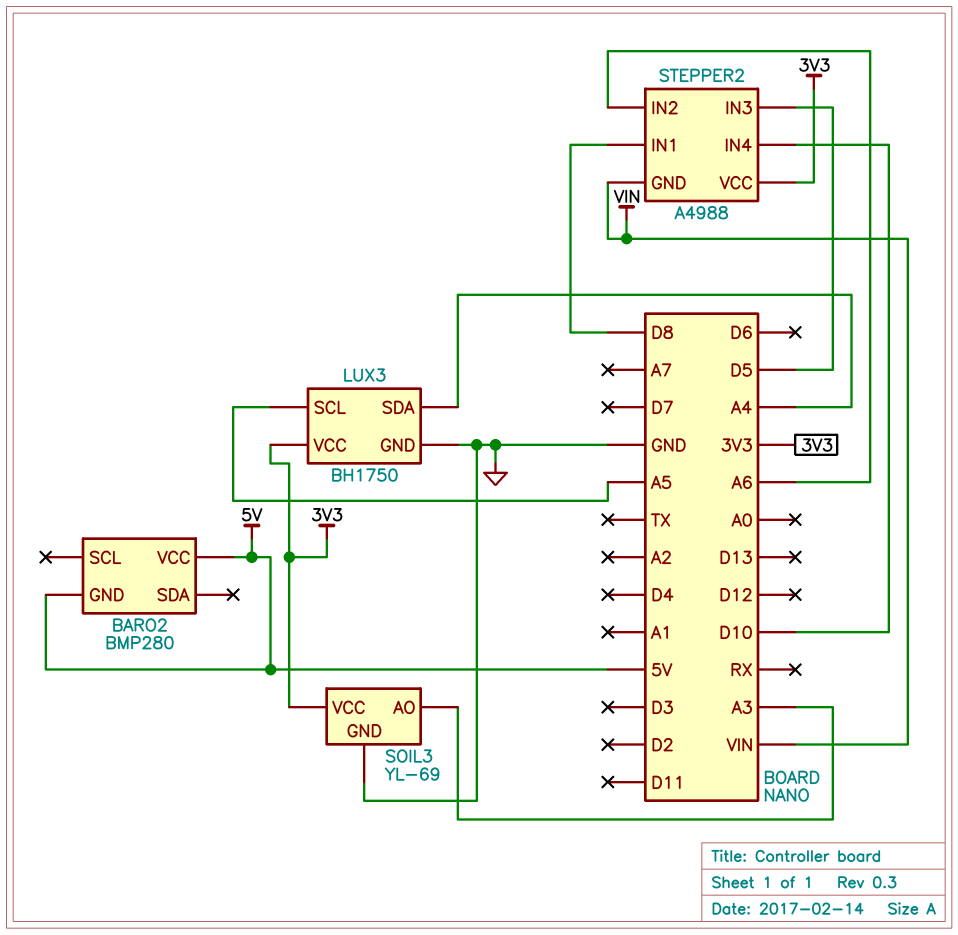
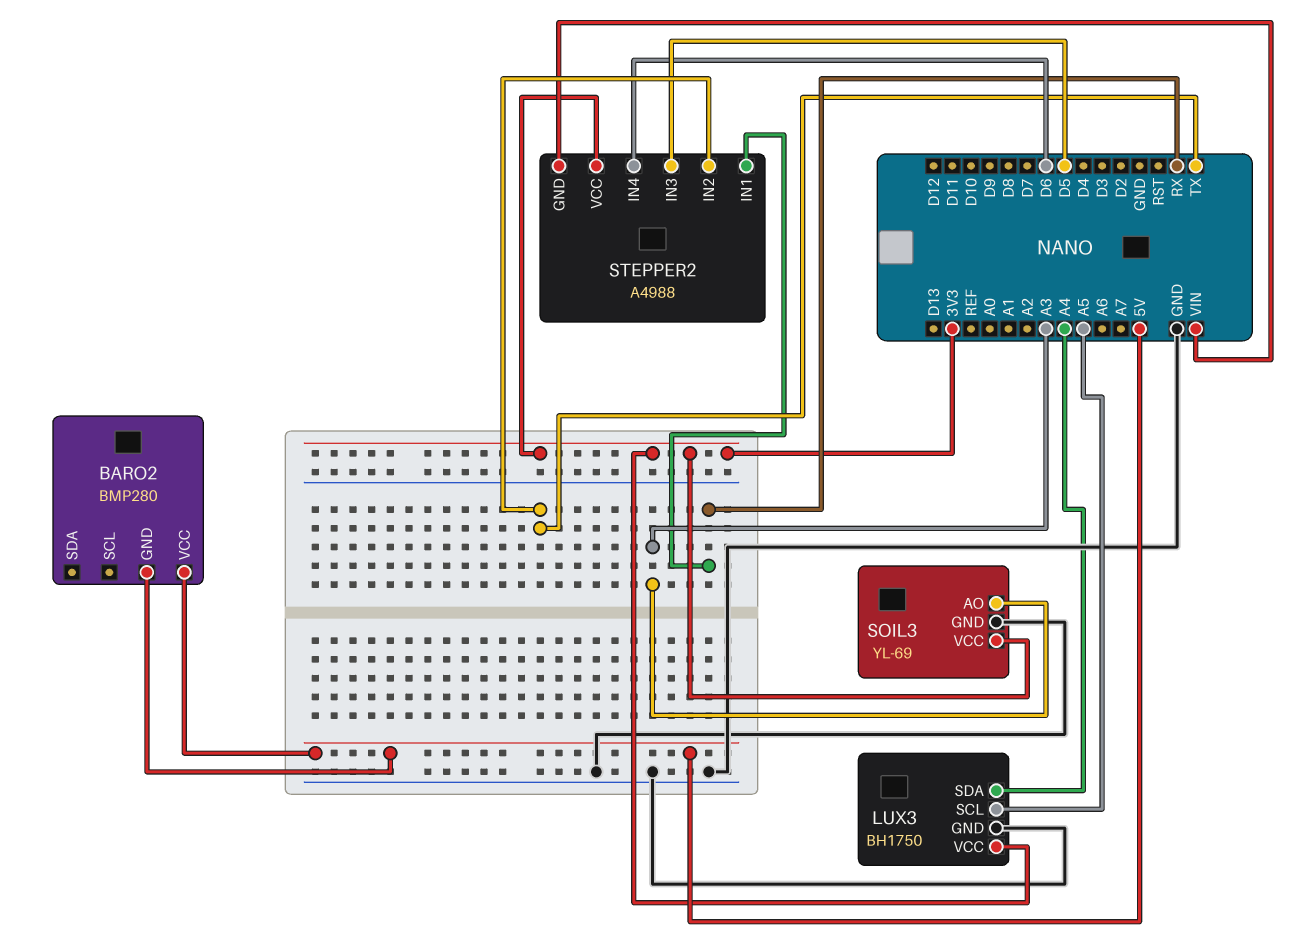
STEPPER2 pin IN1: D8 -> RX
STEPPER2 pin IN2: A6 -> TX
STEPPER2 pin IN4: D10 -> D6

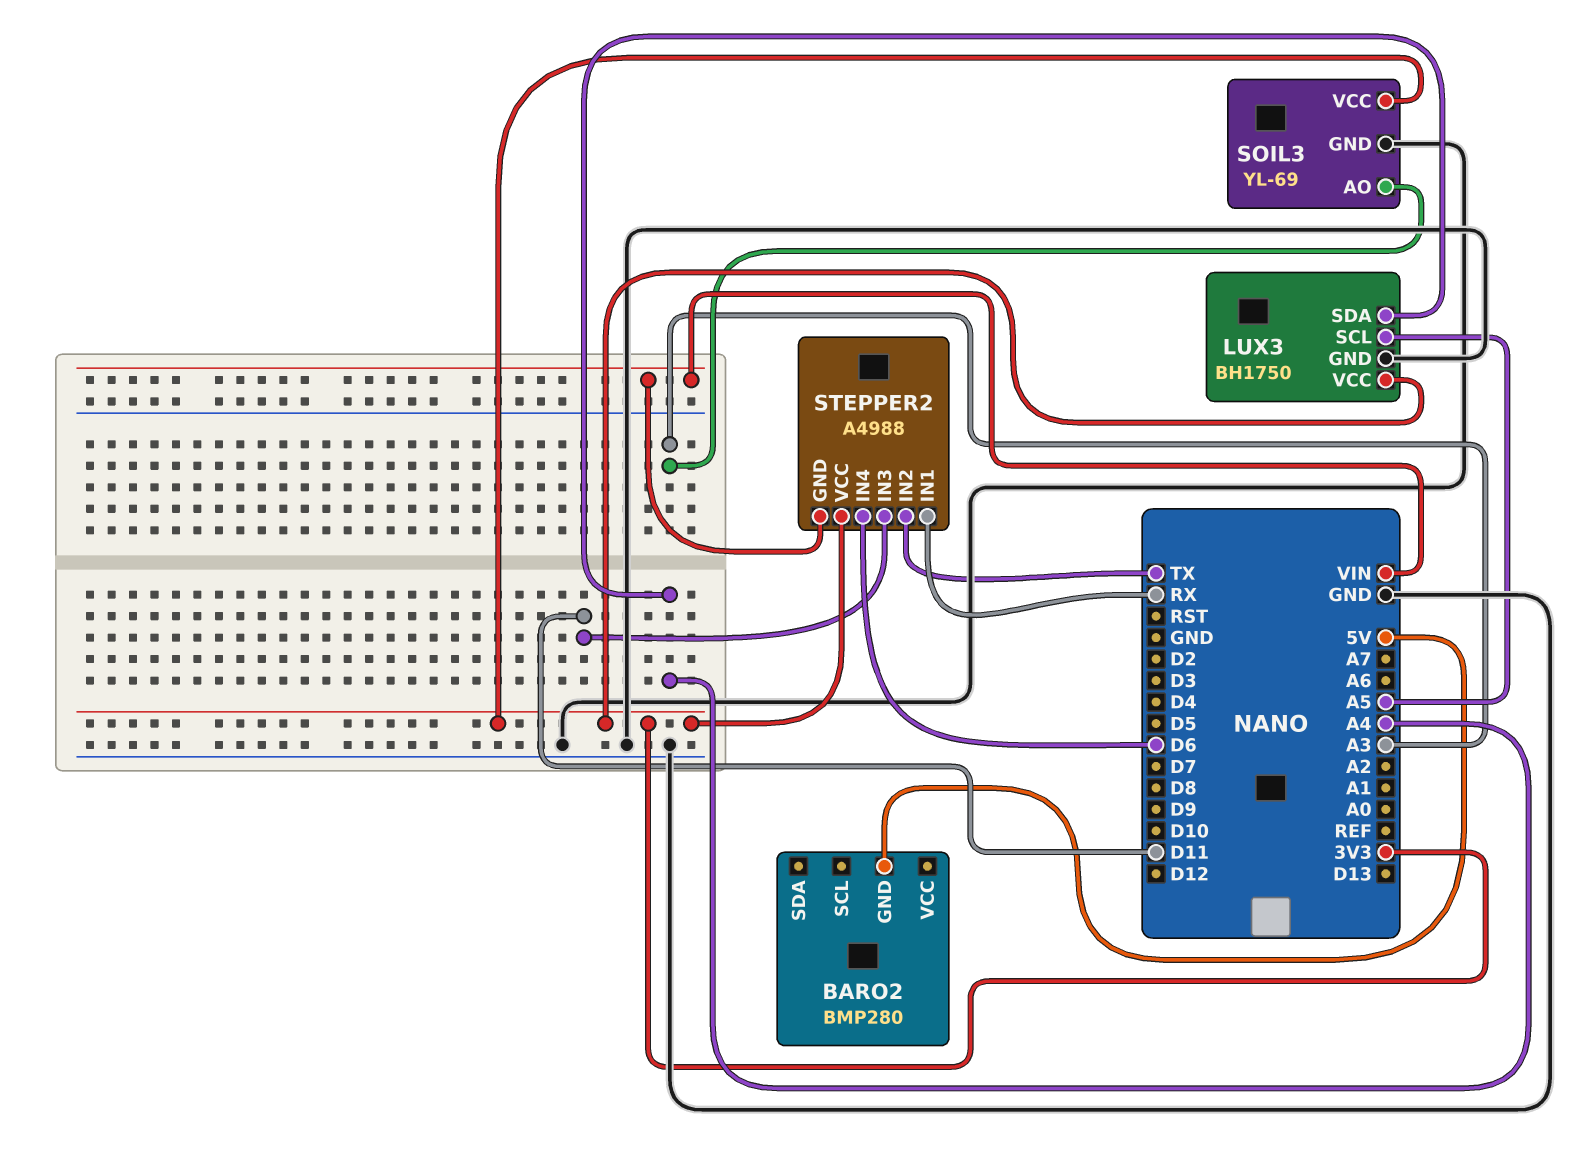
BARO2 pin VCC: 5V -> none
STEPPER2 pin IN3: D5 -> D11

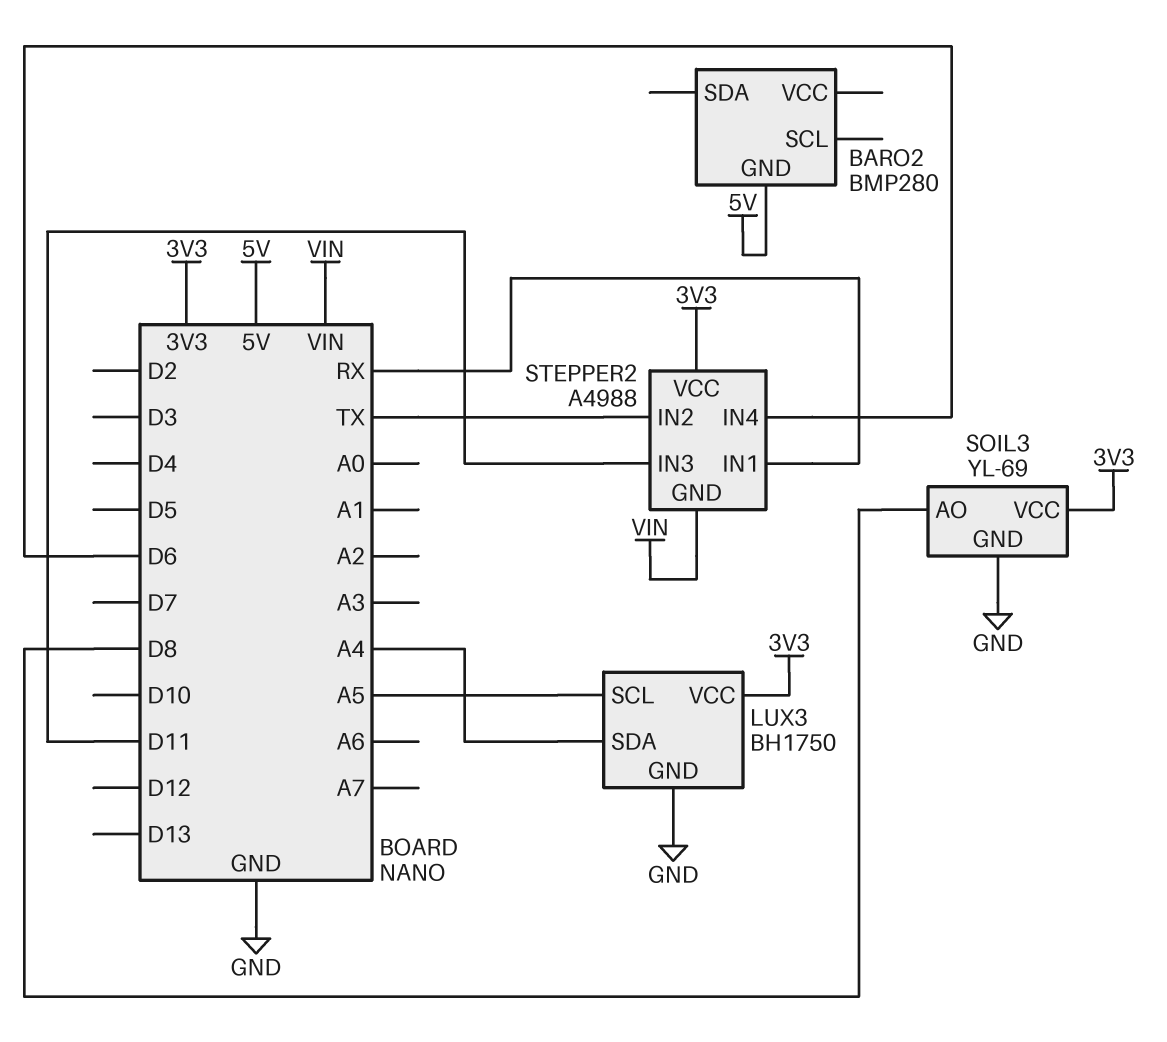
SOIL3 pin AO: A3 -> D8

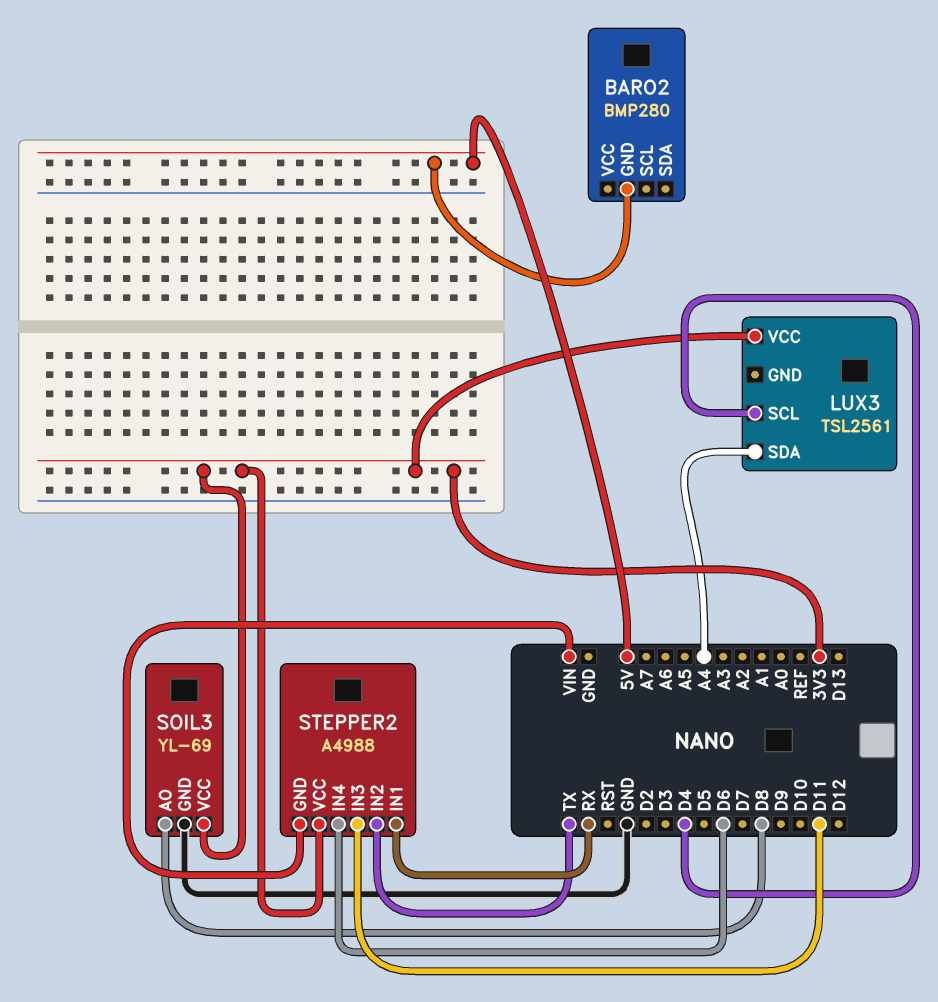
LUX3: BH1750 -> TSL2561
LUX3 pin GND: GND -> none
LUX3 pin SCL: A5 -> D4

